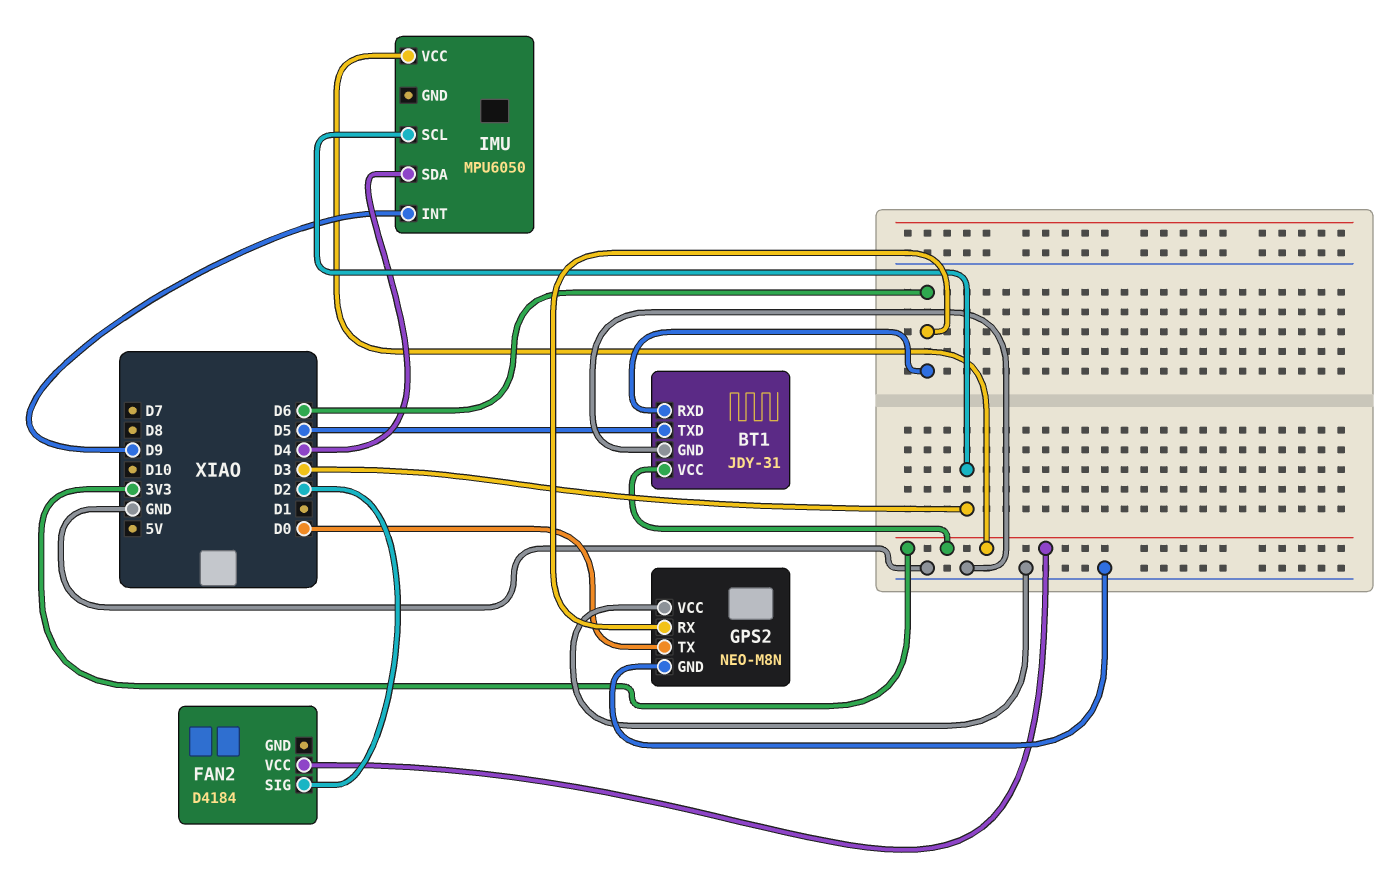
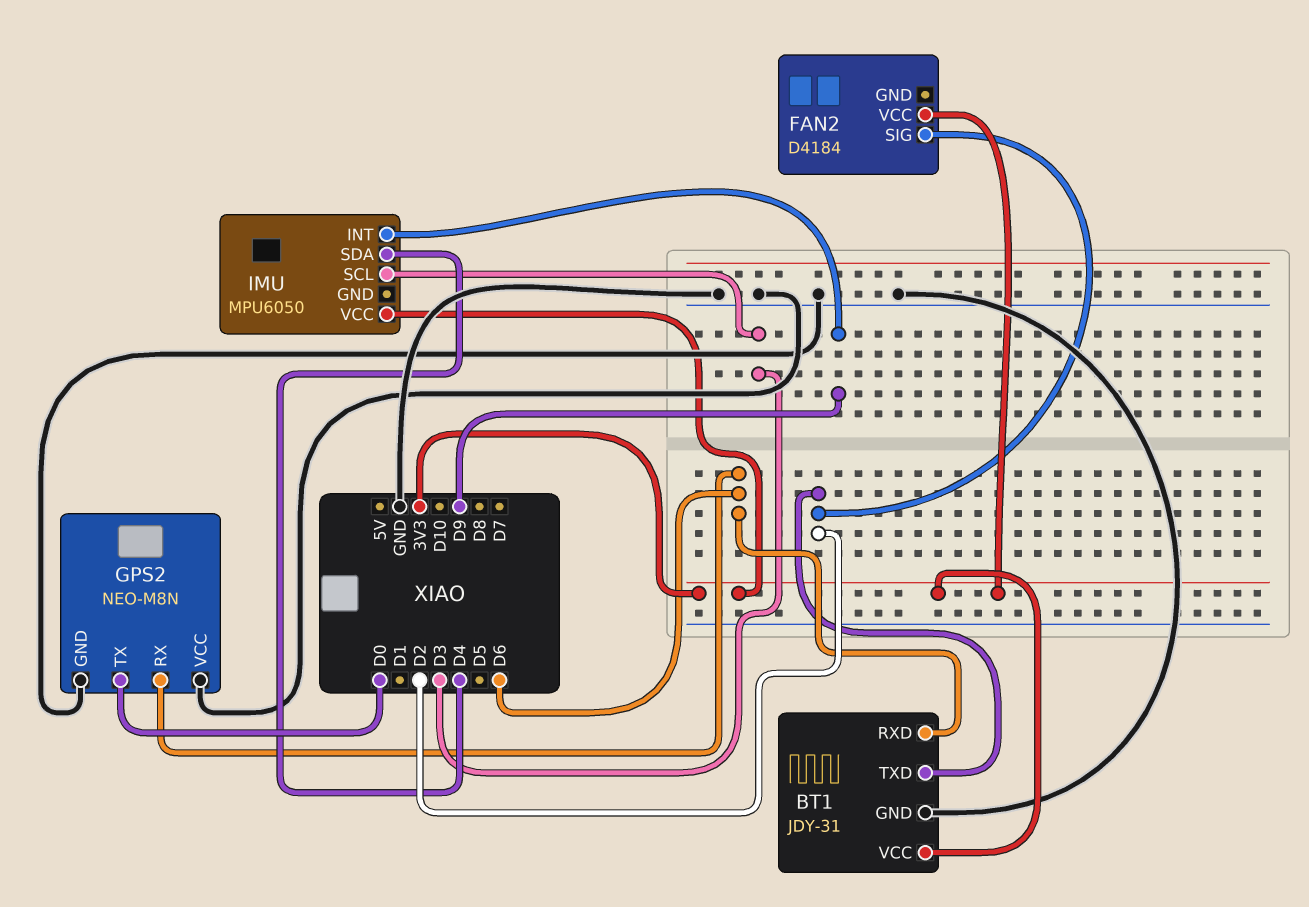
BT1 pin TXD: D5 -> D2

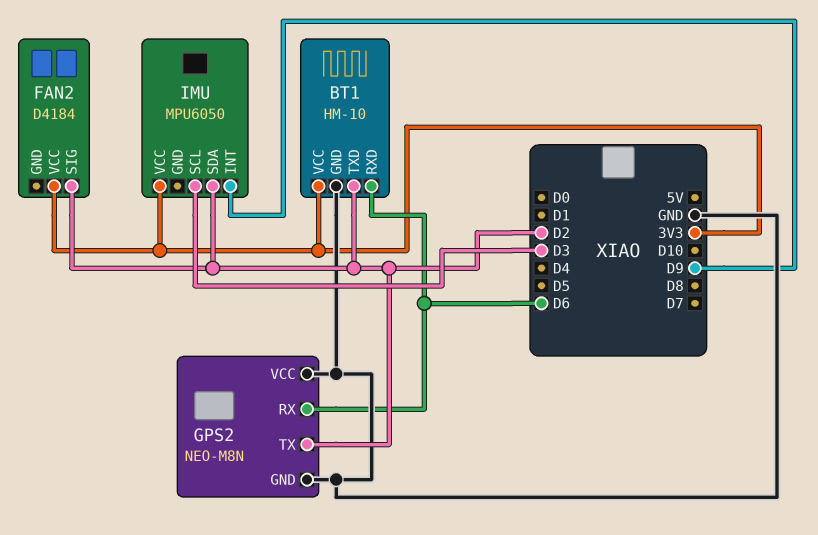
BT1: JDY-31 -> HM-10
GPS2 pin TX: D0 -> D2
IMU pin SDA: D4 -> D2

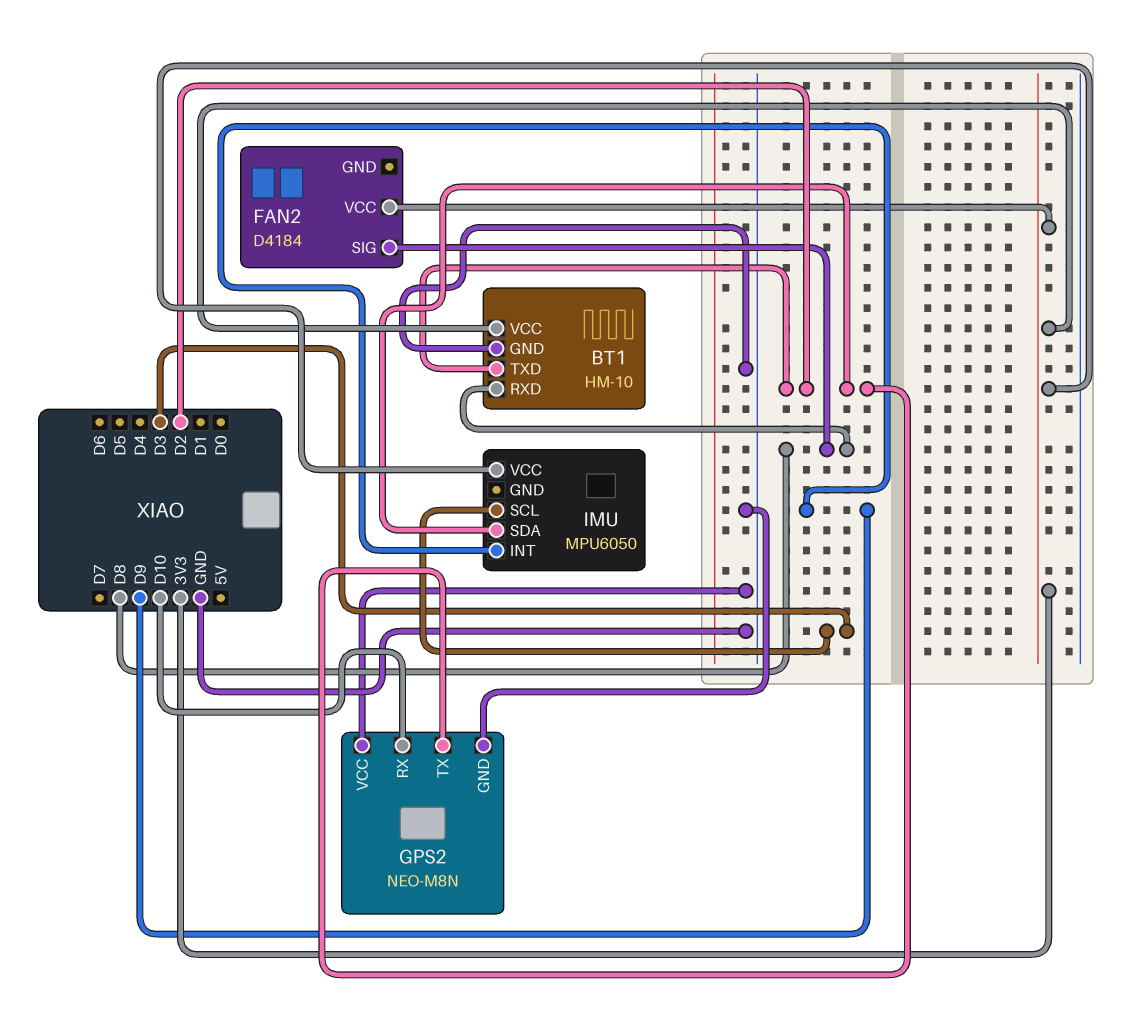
BT1 pin RXD: D6 -> D8
FAN2 pin SIG: D2 -> D8
GPS2 pin RX: D6 -> D10

